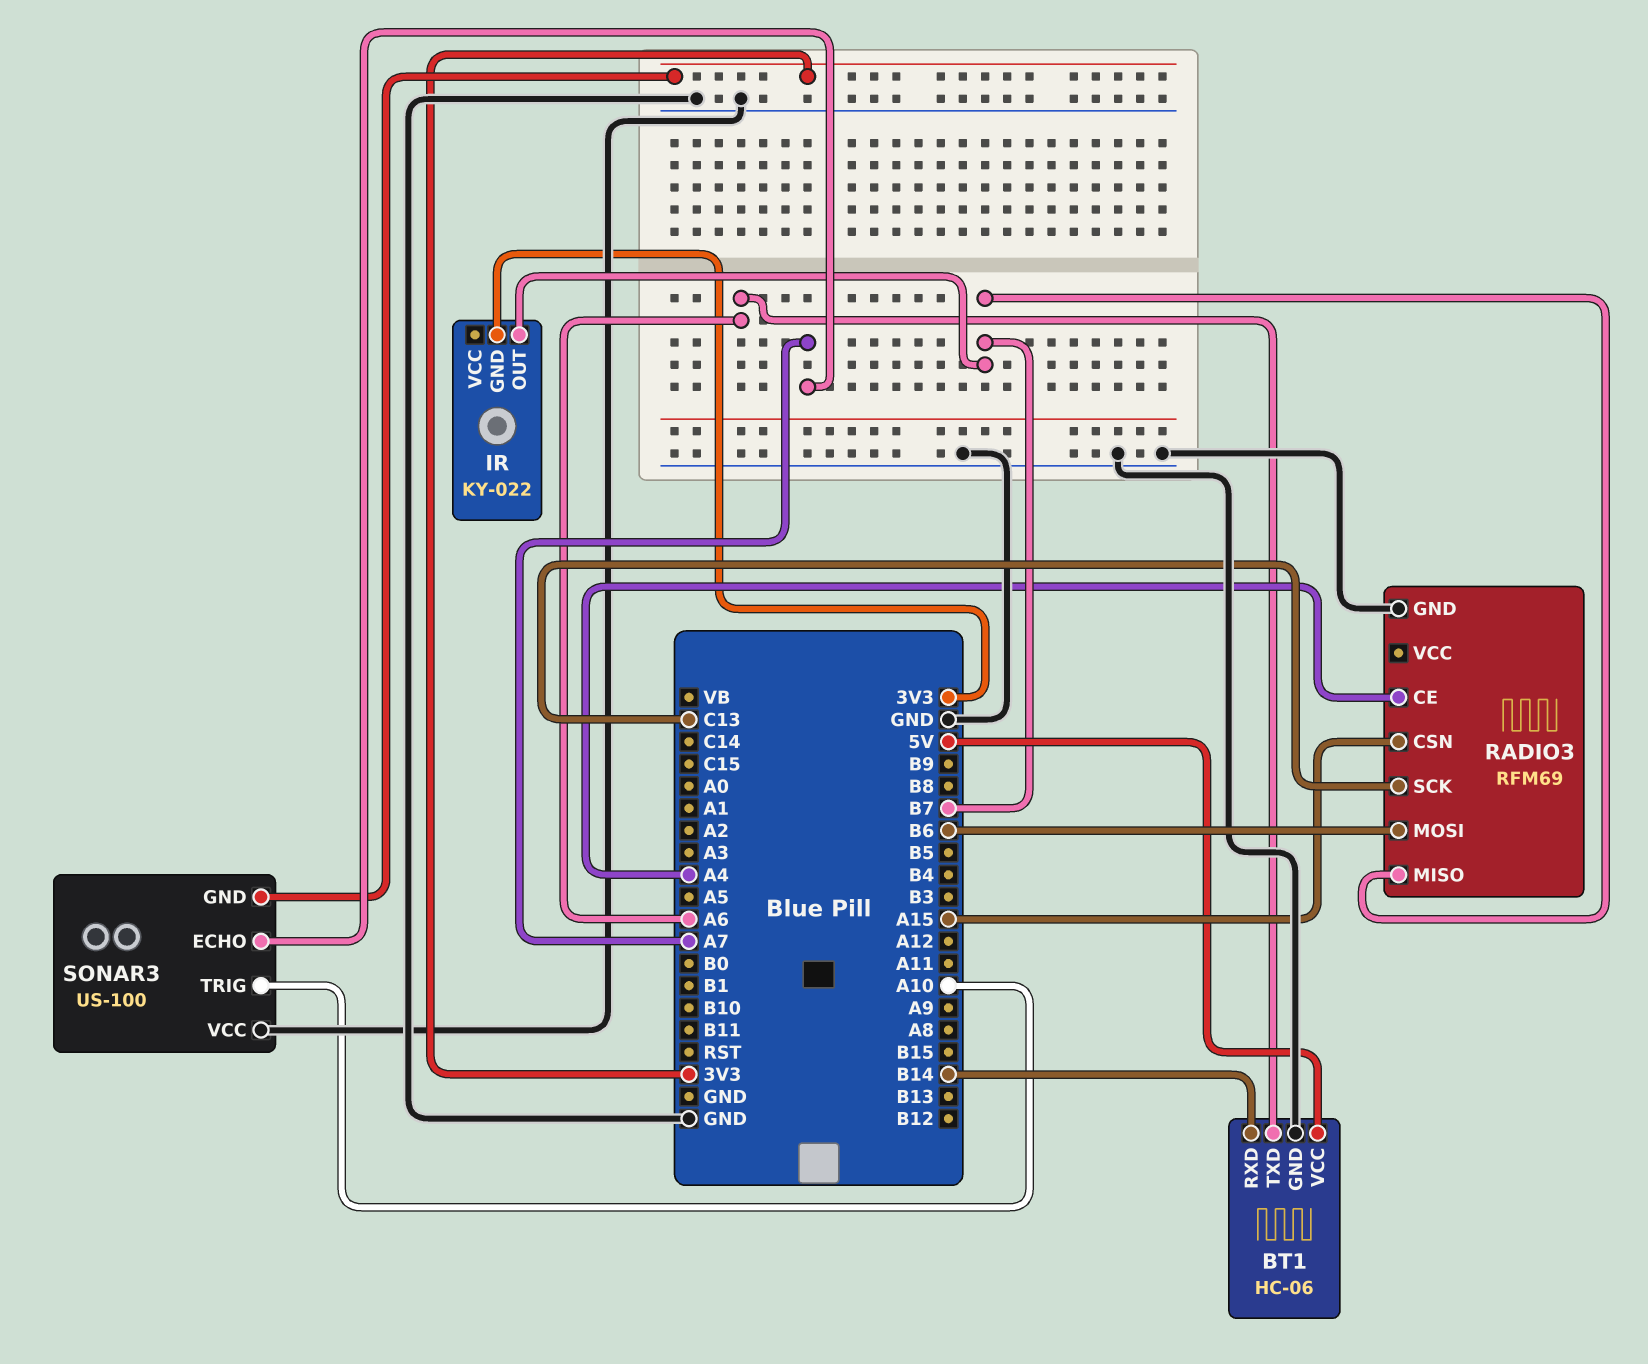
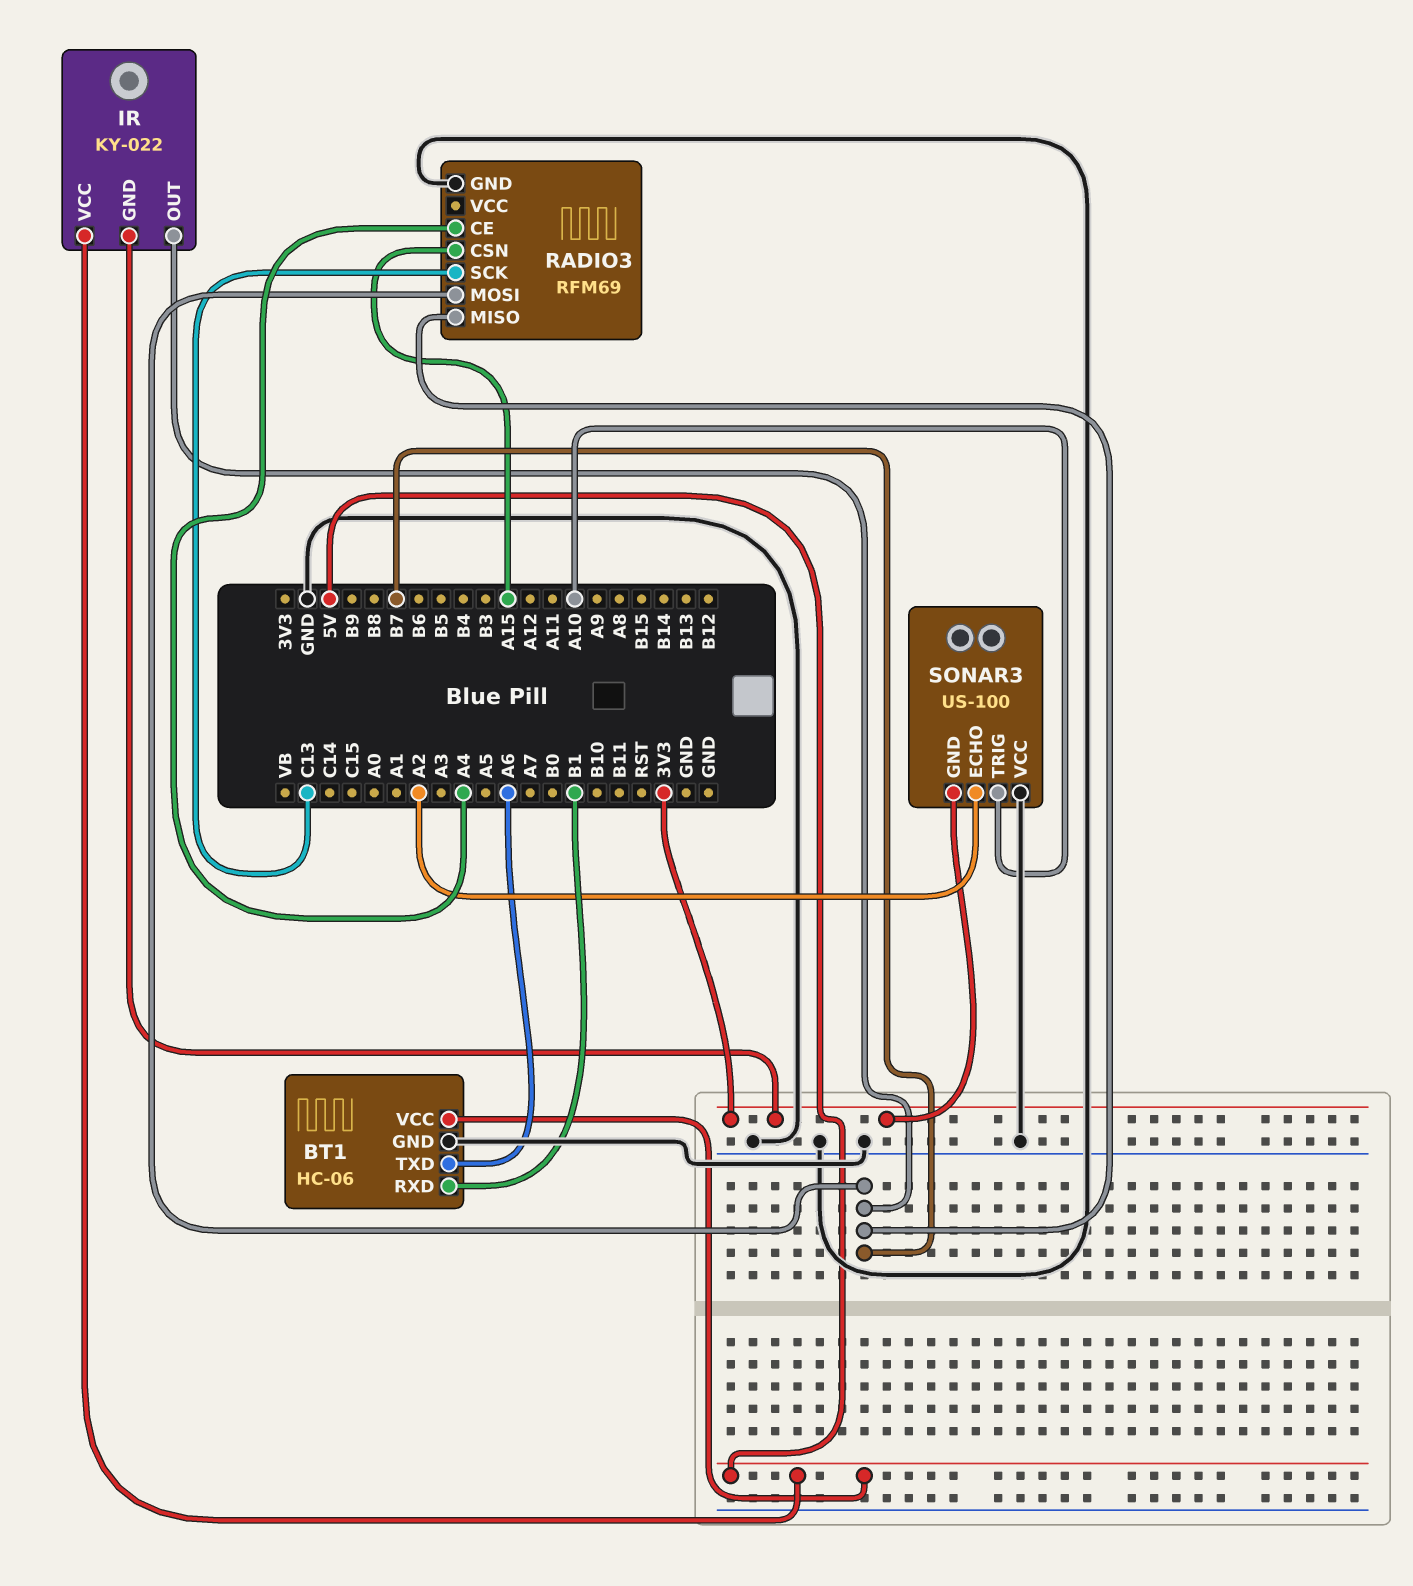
BT1 pin RXD: B14 -> B1
IR pin VCC: none -> 5V
RADIO3 pin MOSI: B6 -> B7
SONAR3 pin ECHO: A7 -> A2

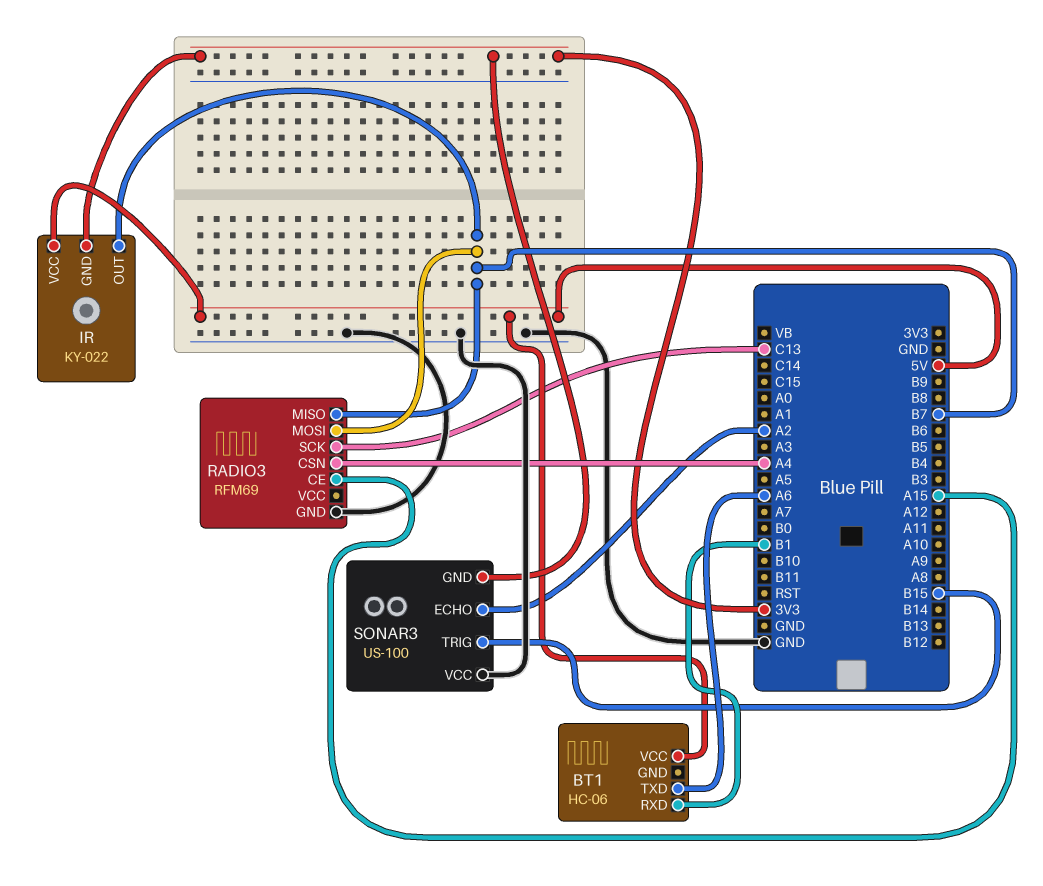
BT1 pin GND: GND -> none
RADIO3 pin CE: A4 -> A15
RADIO3 pin CSN: A15 -> A4
SONAR3 pin TRIG: A10 -> B15

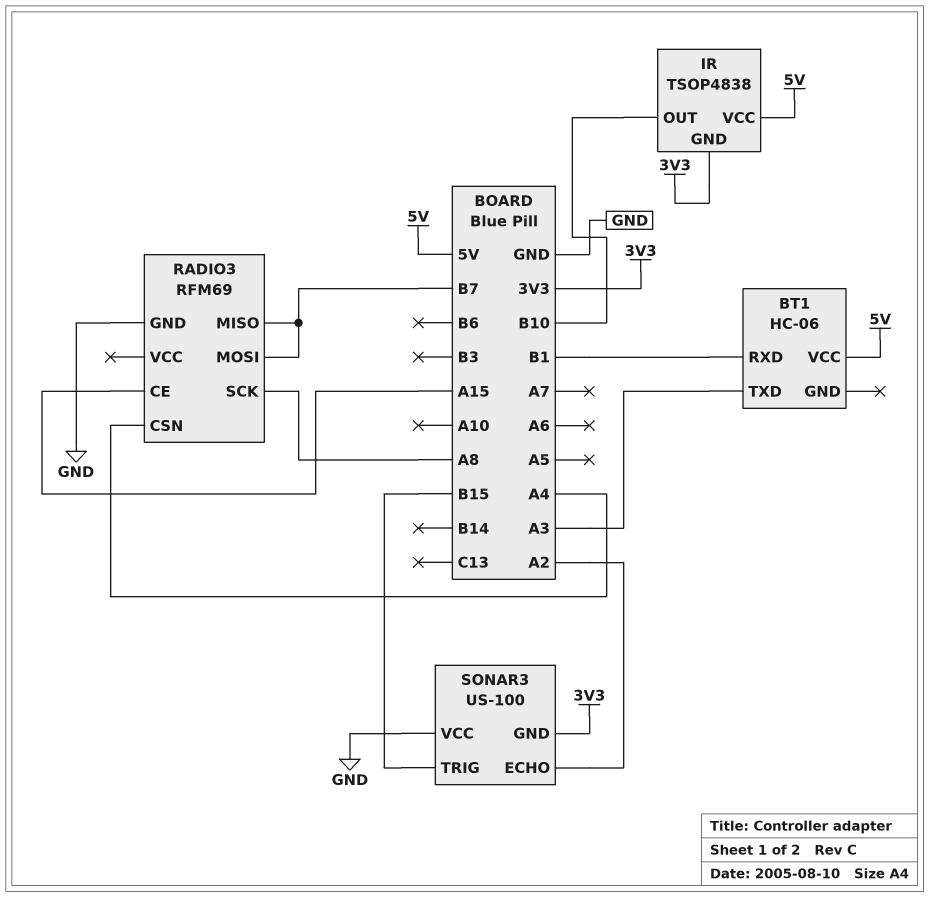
BT1 pin TXD: A6 -> A3
IR: KY-022 -> TSOP4838
IR pin OUT: B7 -> B10
RADIO3 pin SCK: C13 -> A8

